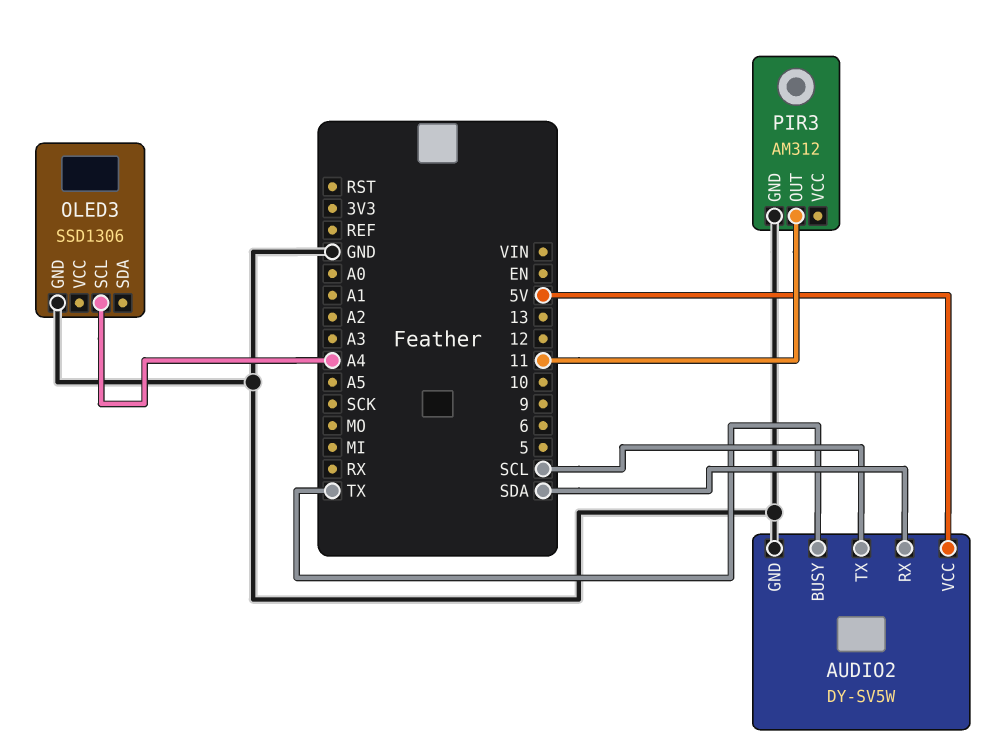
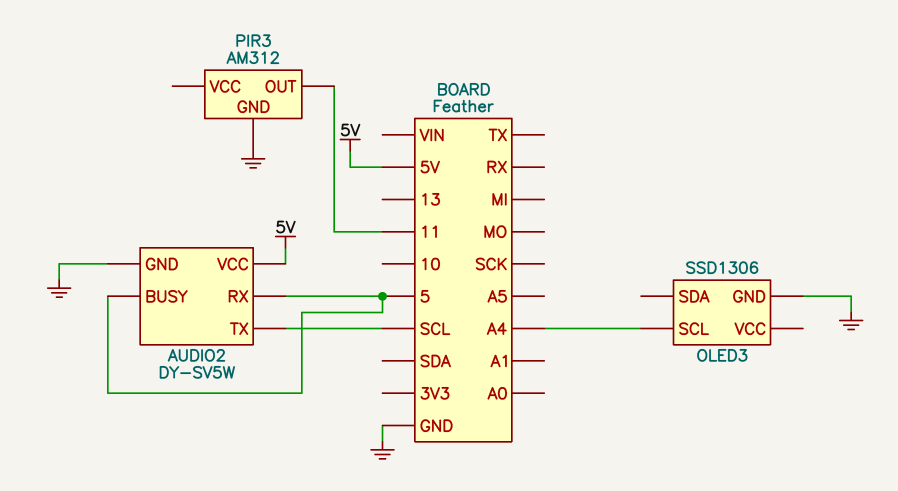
AUDIO2 pin BUSY: TX -> 5
AUDIO2 pin RX: SDA -> 5

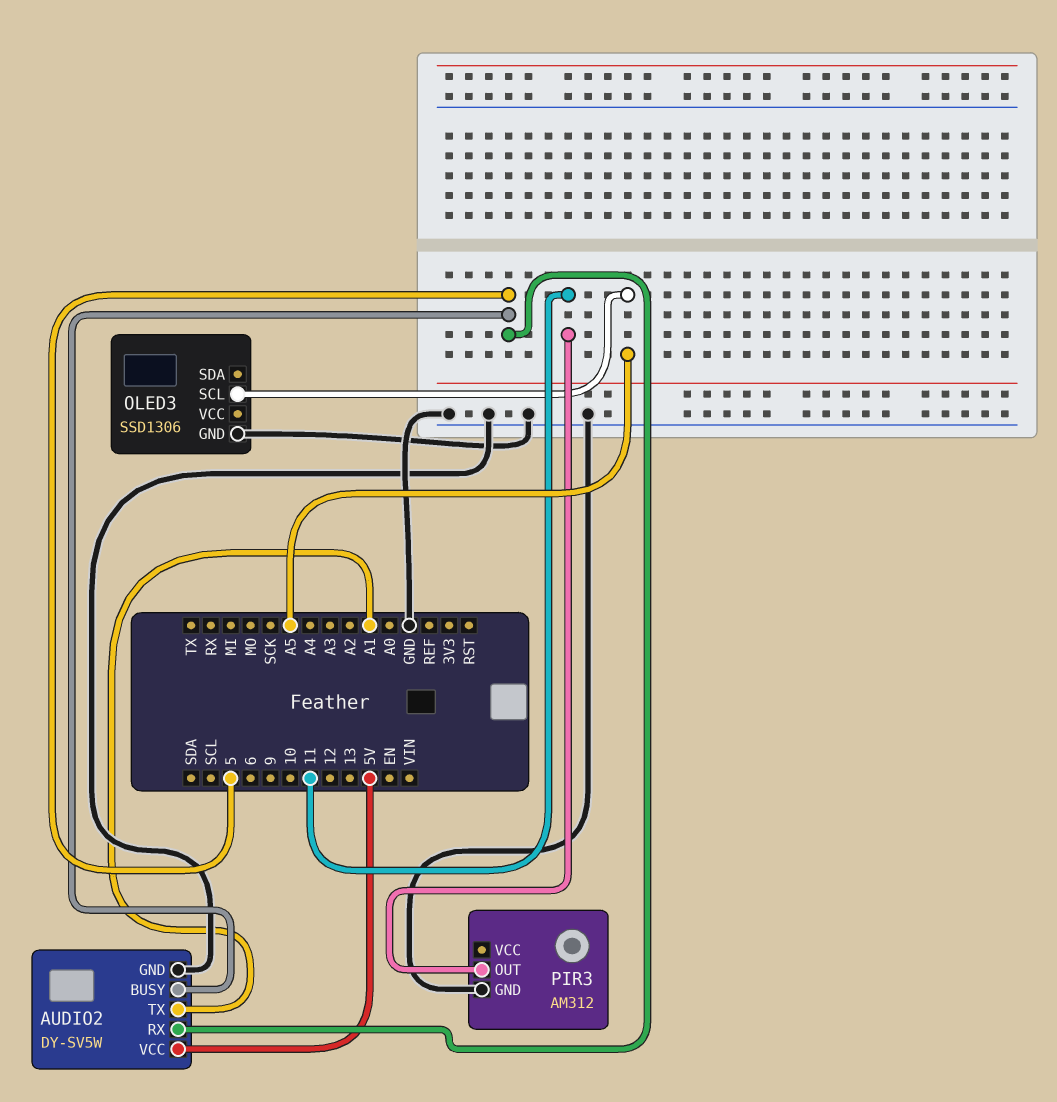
AUDIO2 pin TX: SCL -> A1
OLED3 pin SCL: A4 -> A5

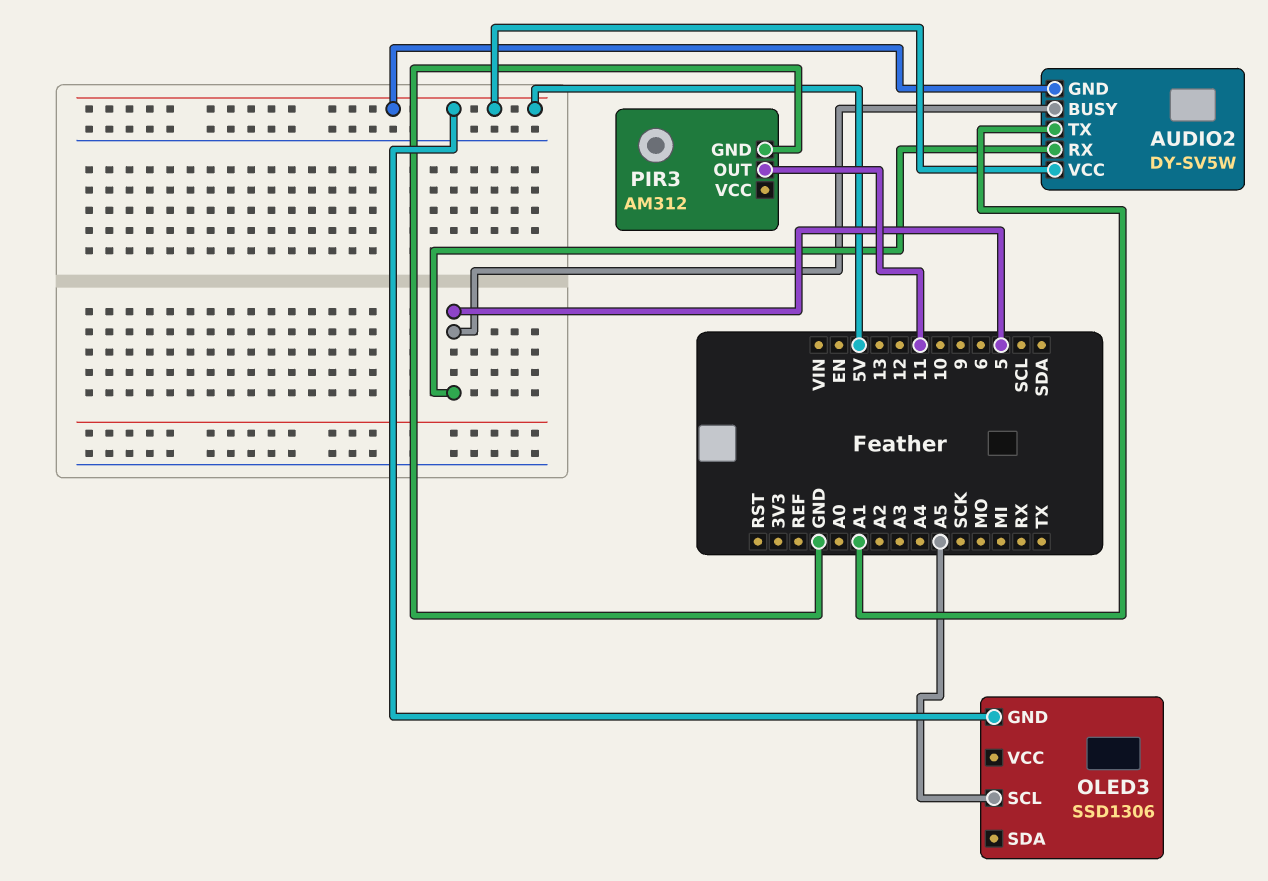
AUDIO2 pin GND: GND -> 5V
OLED3 pin GND: GND -> 5V

